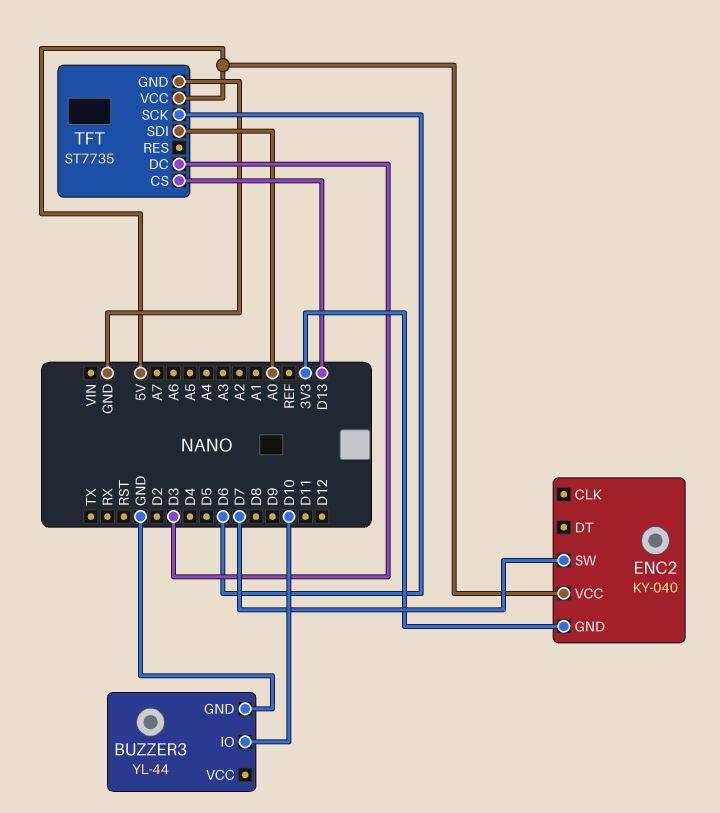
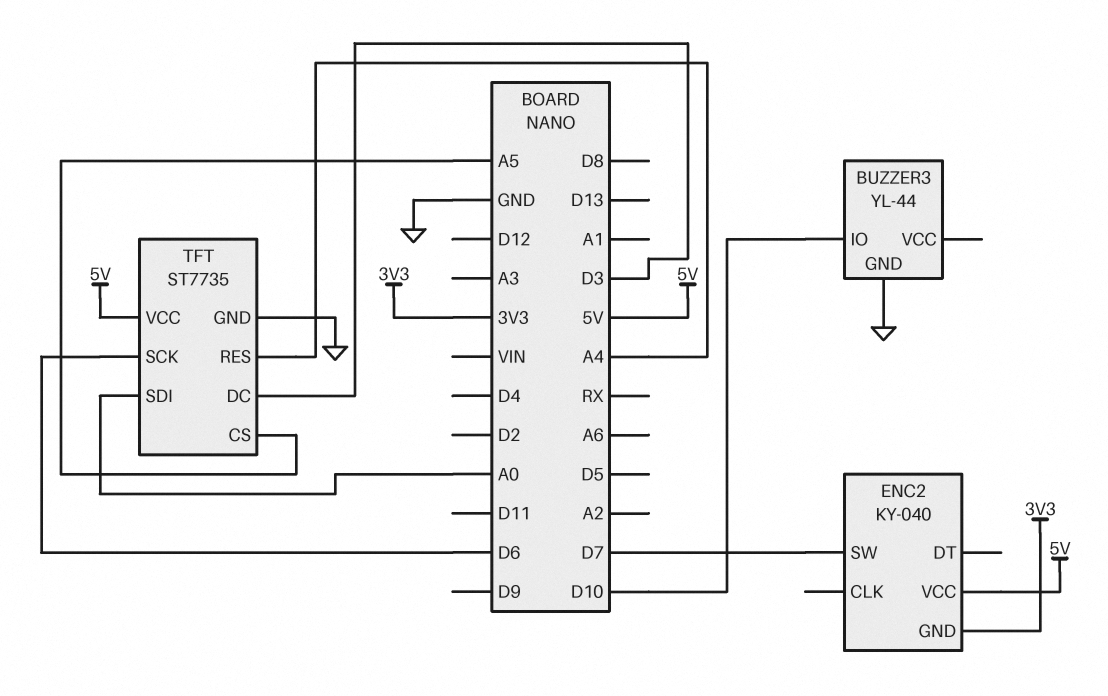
TFT pin CS: D13 -> A5
TFT pin RES: none -> A4

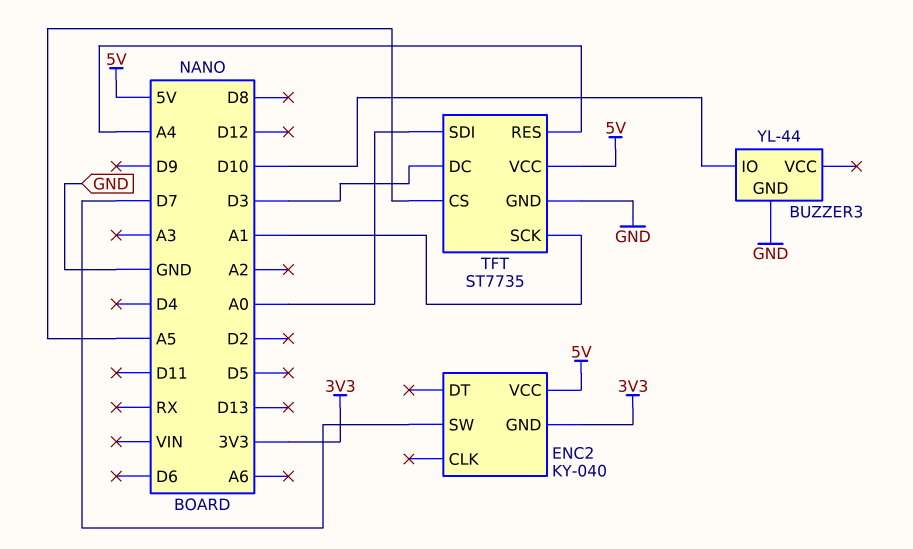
TFT pin SCK: D6 -> A1

